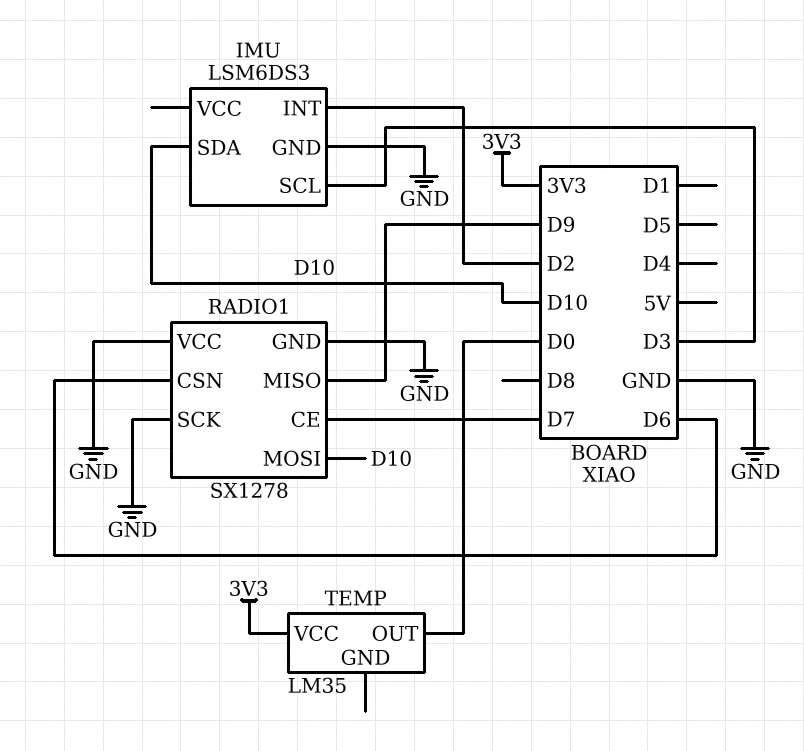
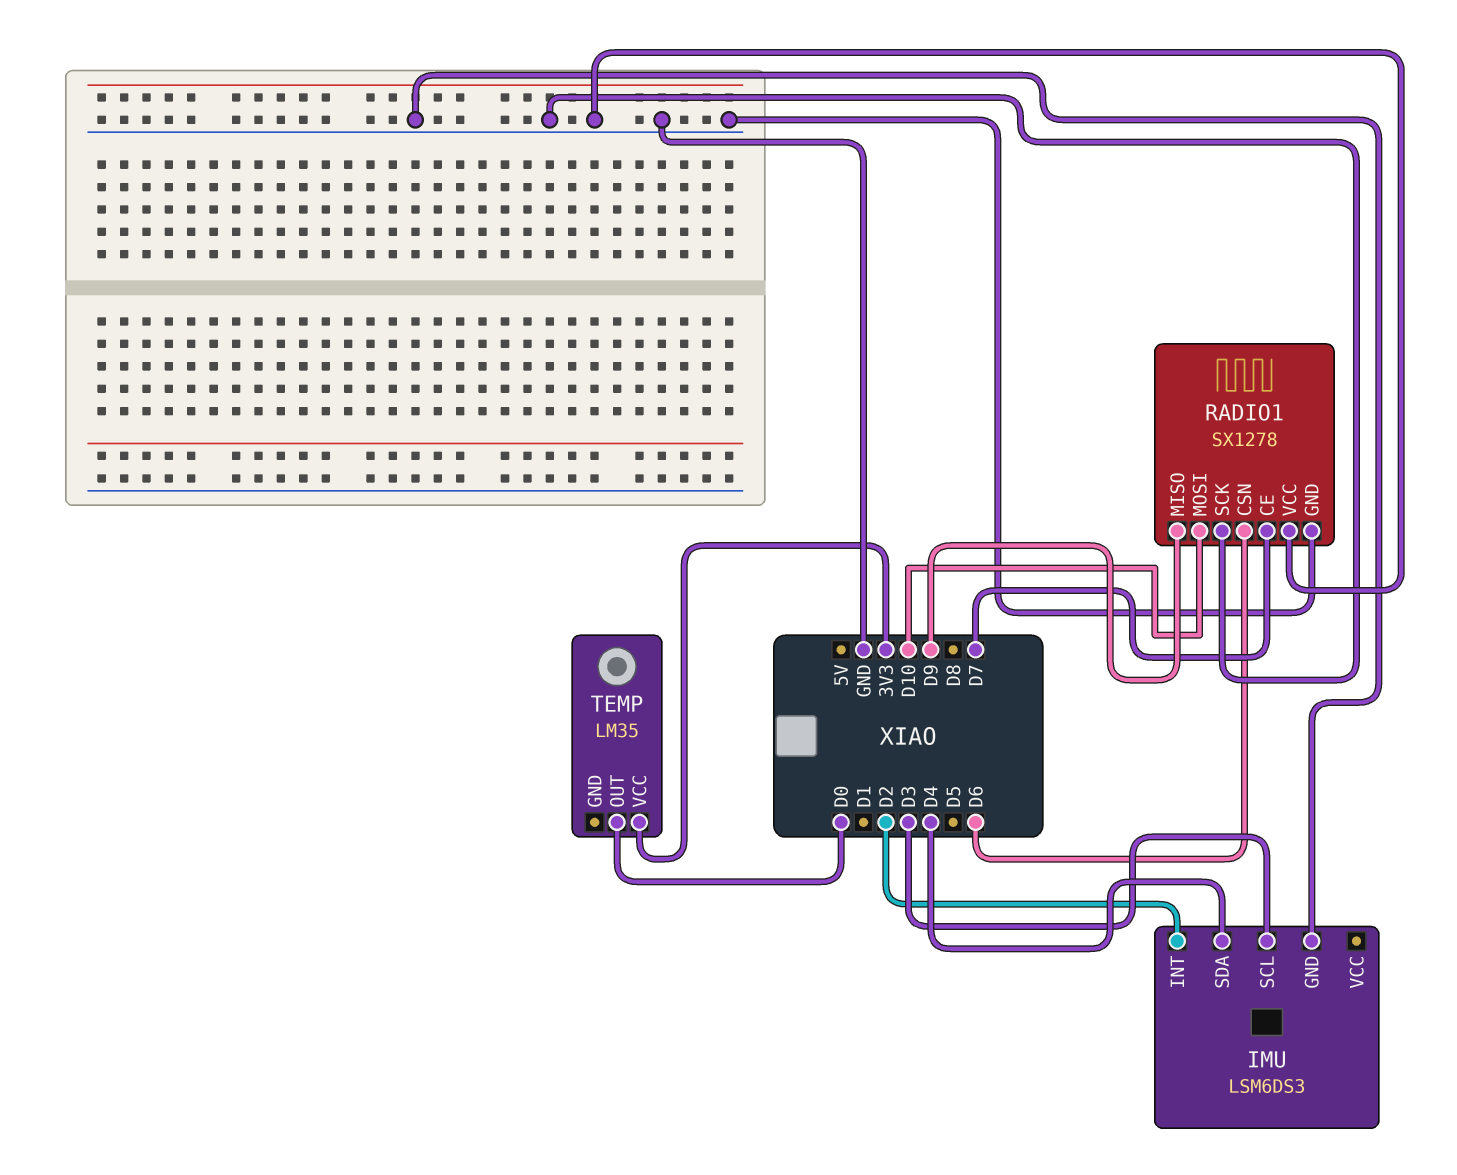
IMU pin SDA: D10 -> D4

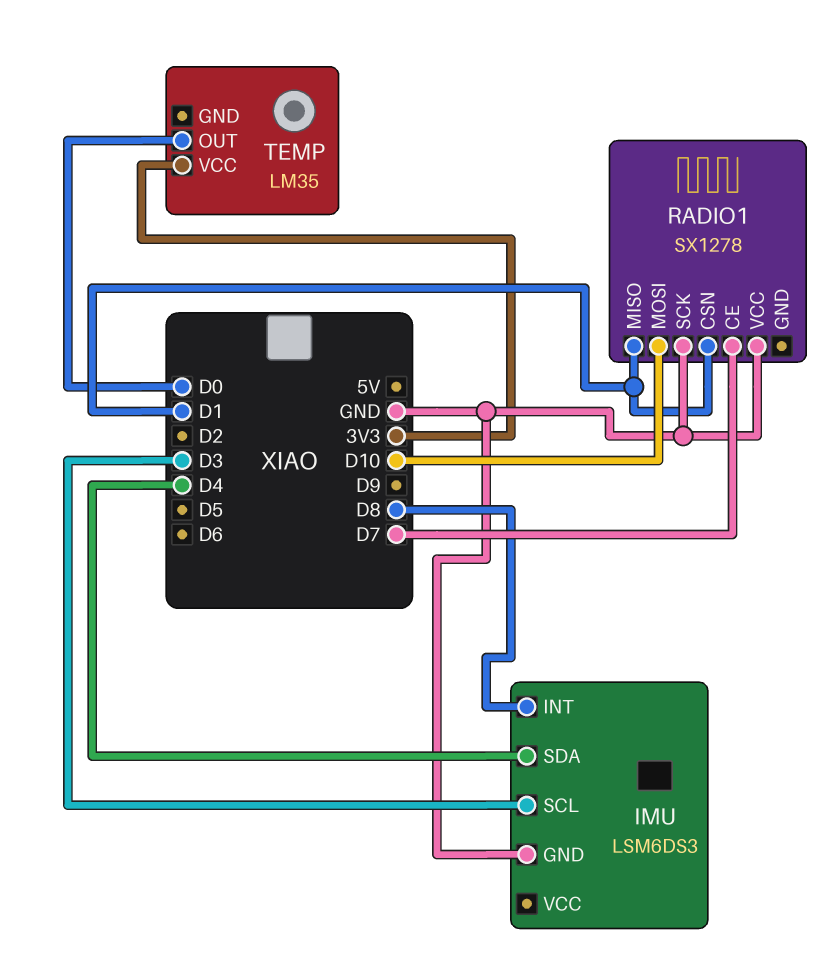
IMU pin INT: D2 -> D8
RADIO1 pin CSN: D6 -> D1
RADIO1 pin GND: GND -> none
RADIO1 pin MISO: D9 -> D1

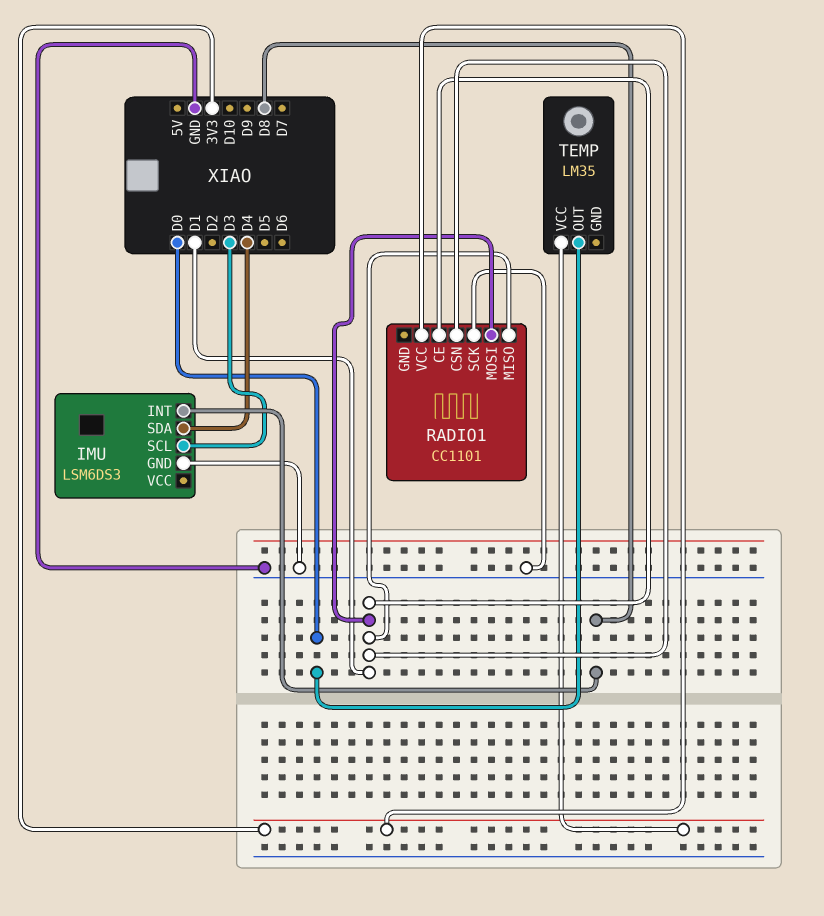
RADIO1: SX1278 -> CC1101
RADIO1 pin CE: D7 -> D1
RADIO1 pin MOSI: D10 -> D1
RADIO1 pin VCC: GND -> 3V3

